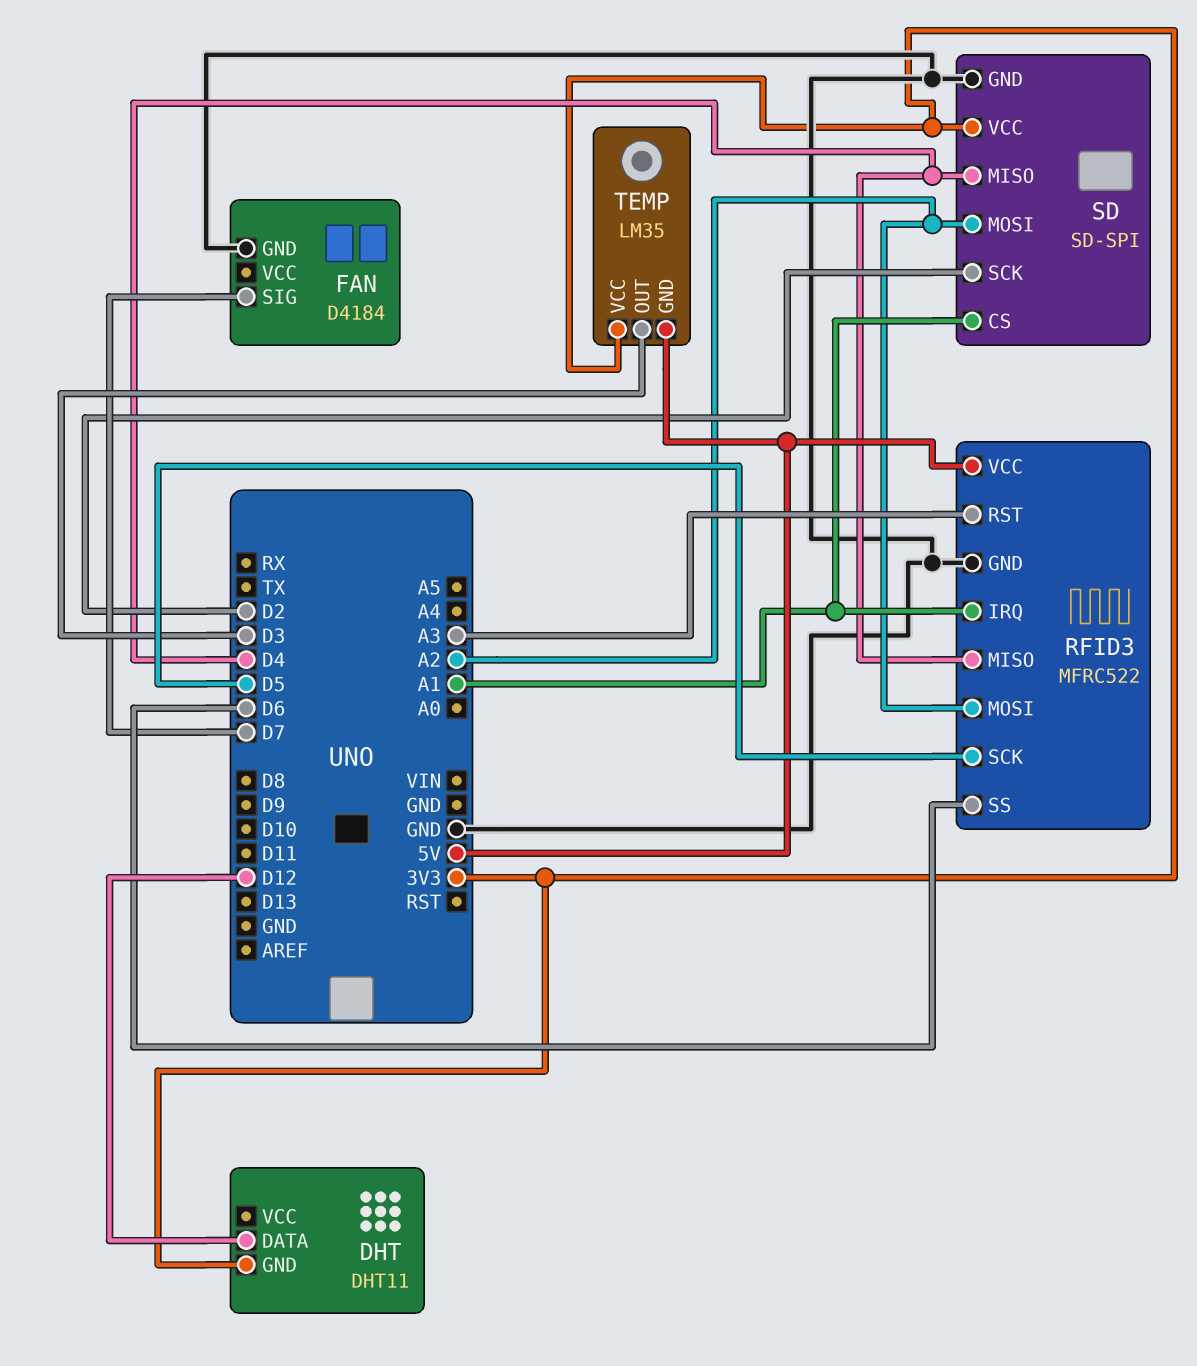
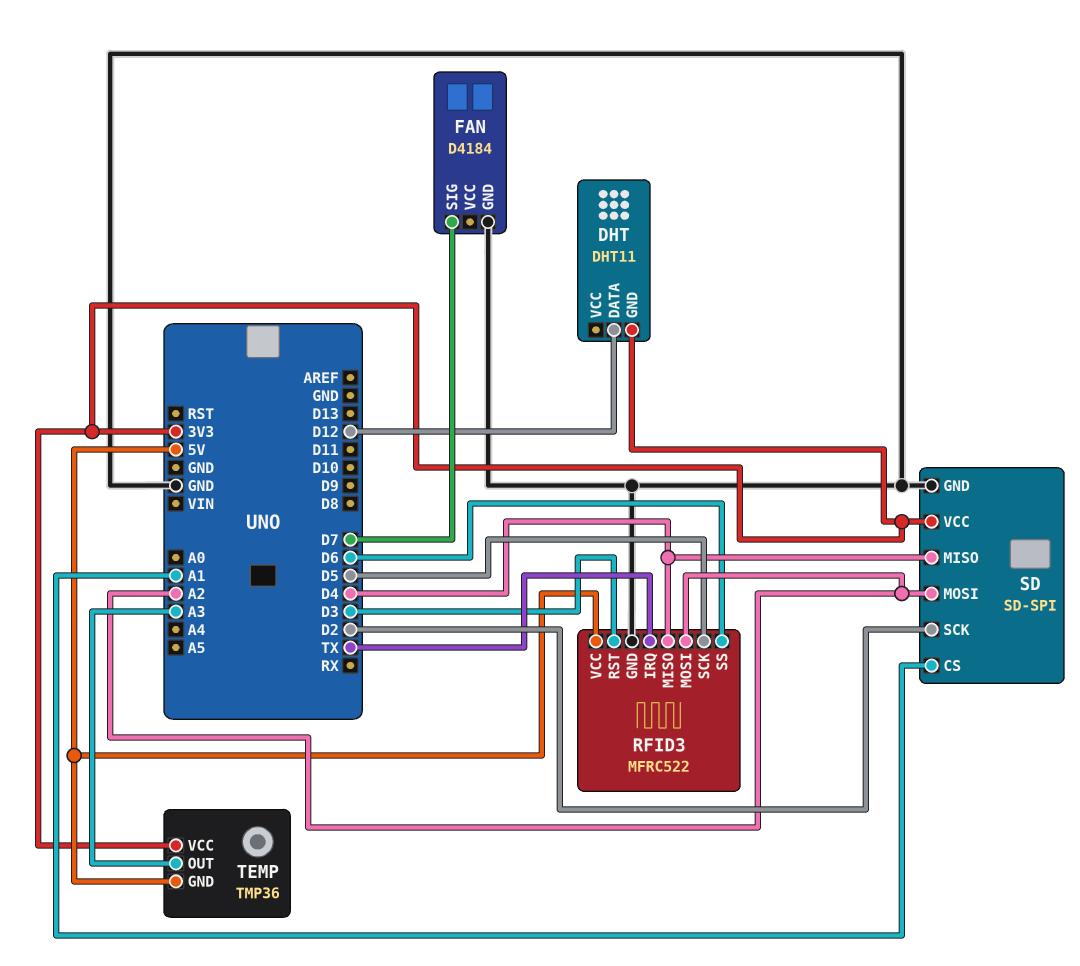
RFID3 pin IRQ: A1 -> TX
RFID3 pin RST: A3 -> D3
TEMP: LM35 -> TMP36
TEMP pin OUT: D3 -> A3

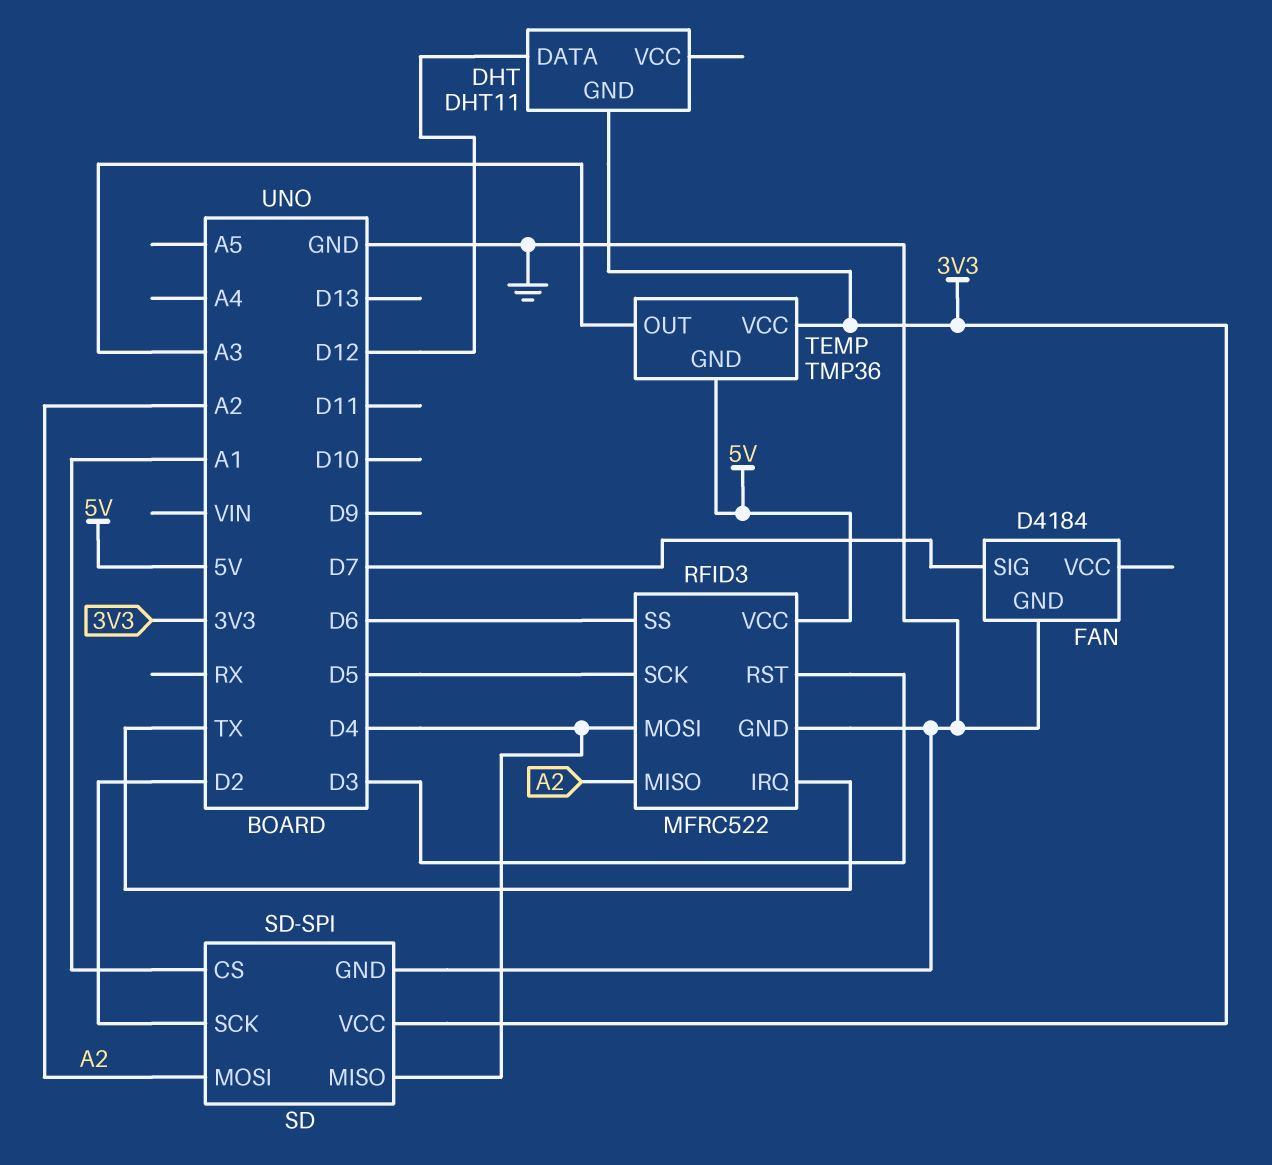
RFID3 pin MISO: D4 -> A2
RFID3 pin MOSI: A2 -> D4

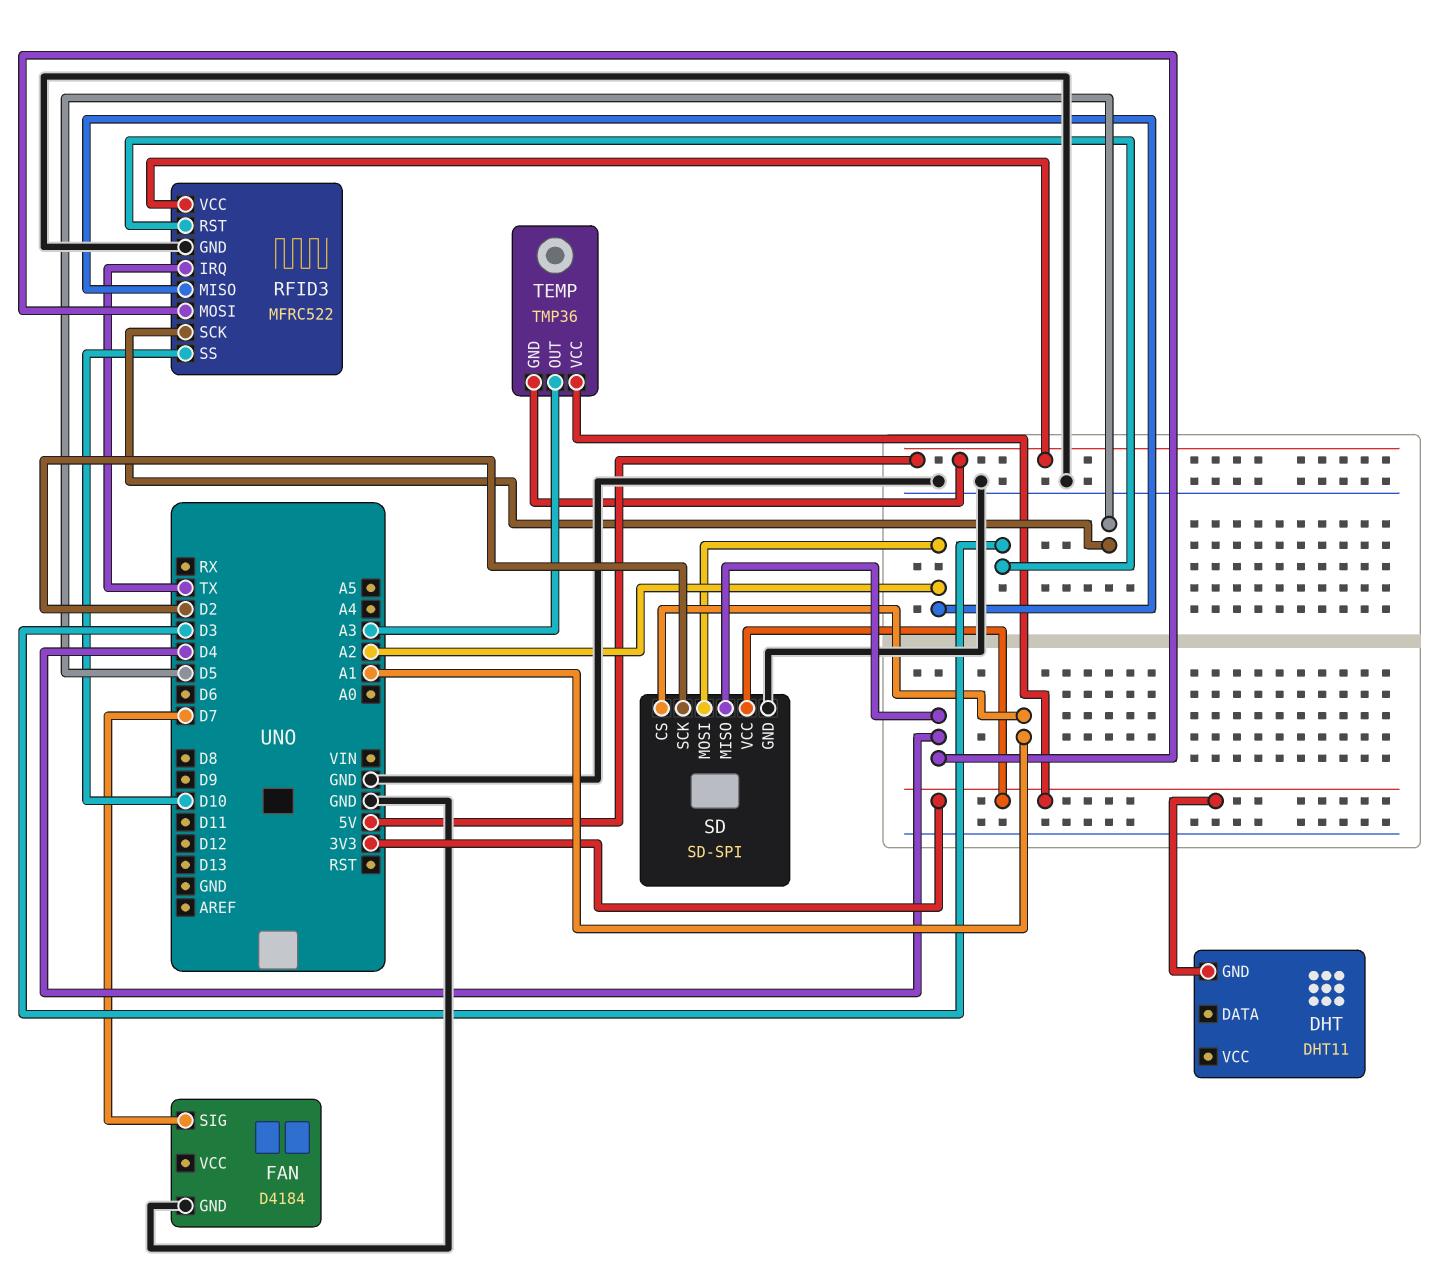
DHT pin DATA: D12 -> none
RFID3 pin SS: D6 -> D10

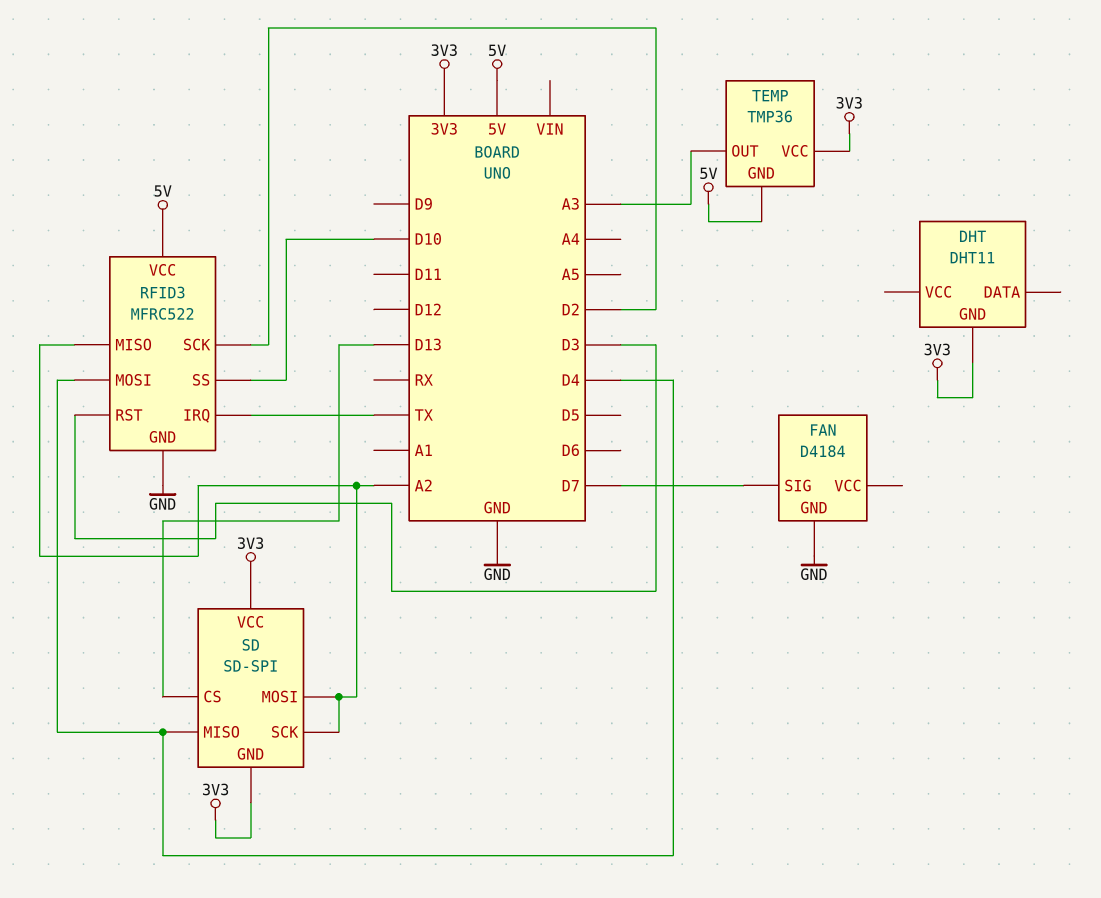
RFID3 pin SCK: D5 -> D2
SD pin CS: A1 -> D13
SD pin GND: GND -> 3V3
SD pin SCK: D2 -> A2

